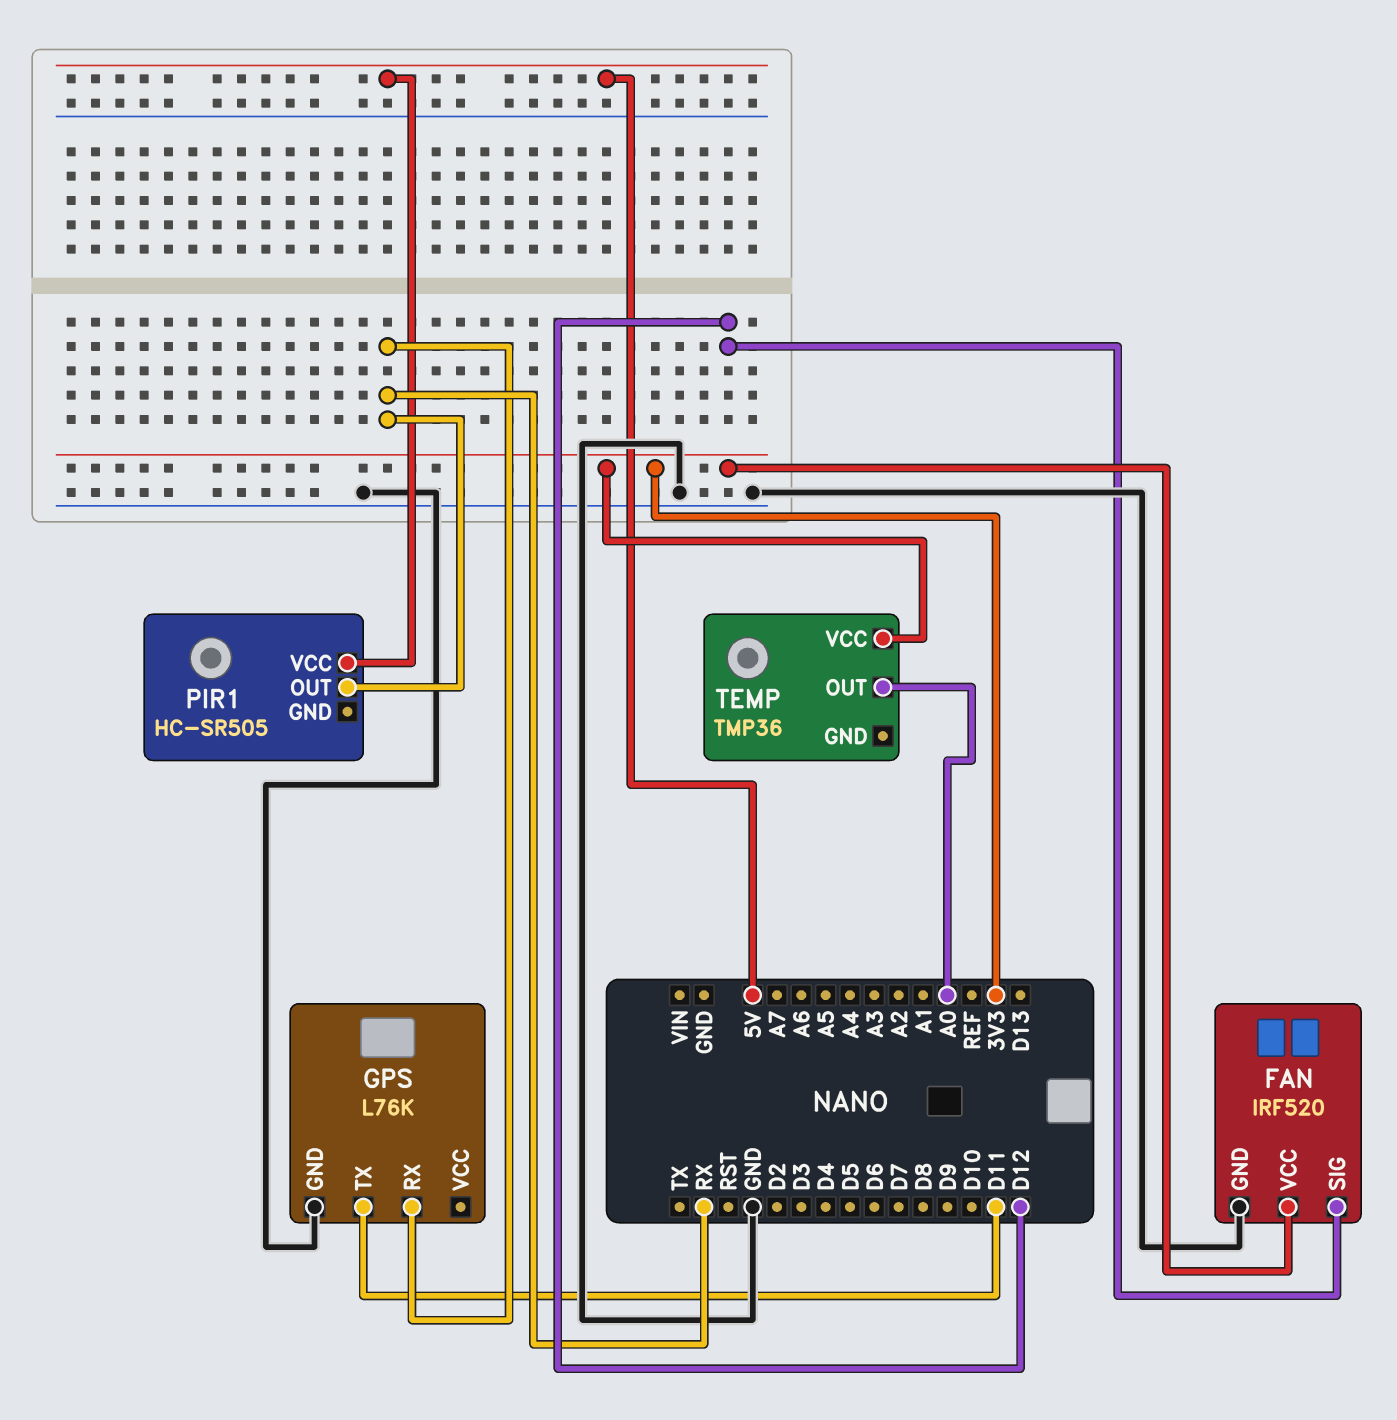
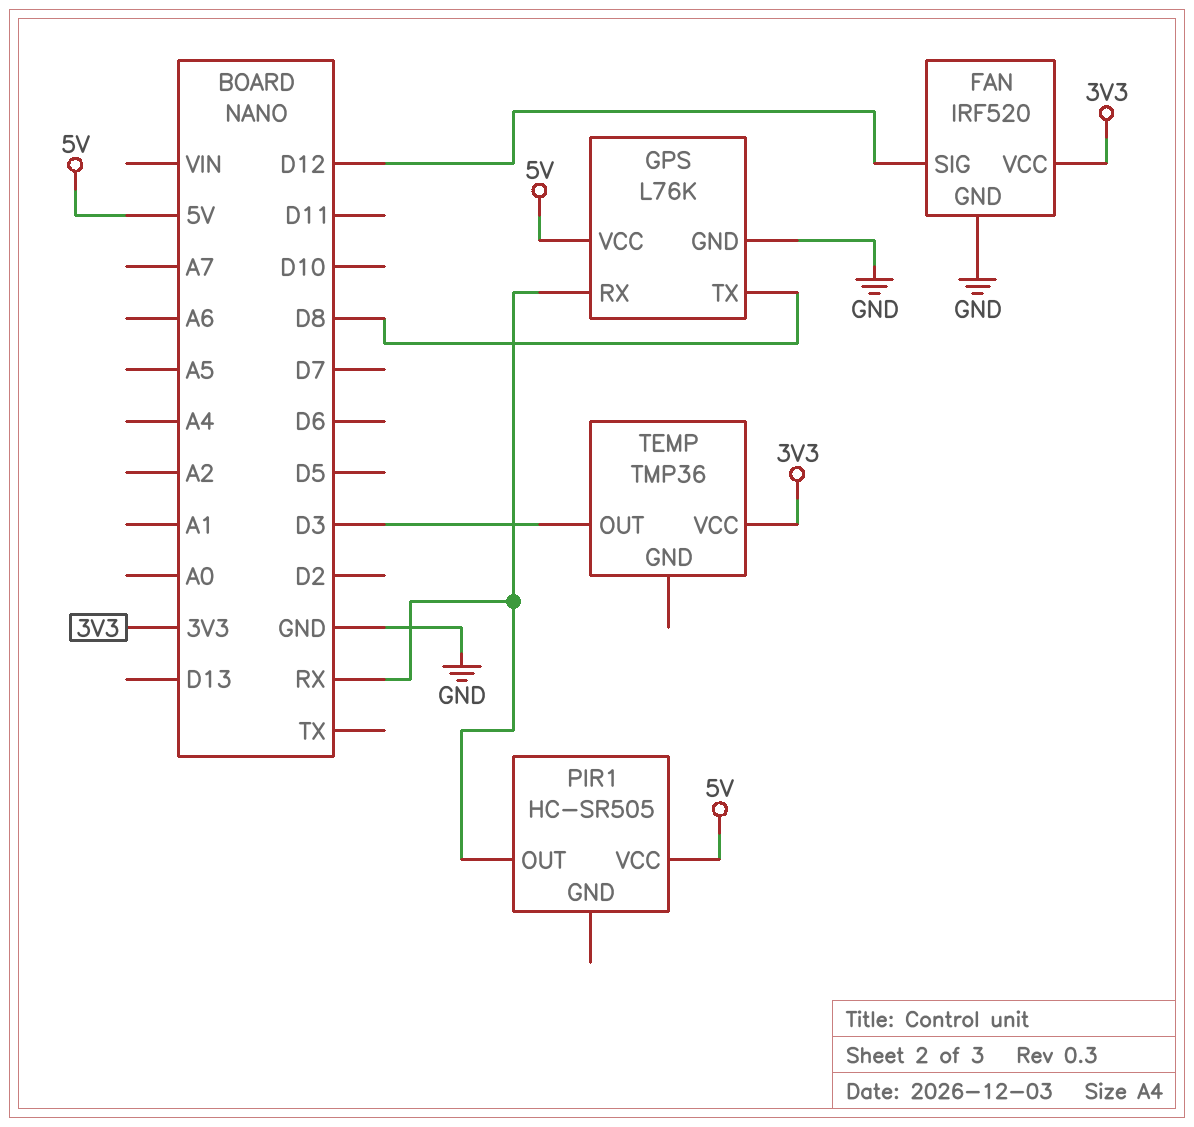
GPS pin TX: D11 -> D8
GPS pin VCC: none -> 5V
TEMP pin OUT: A0 -> D3

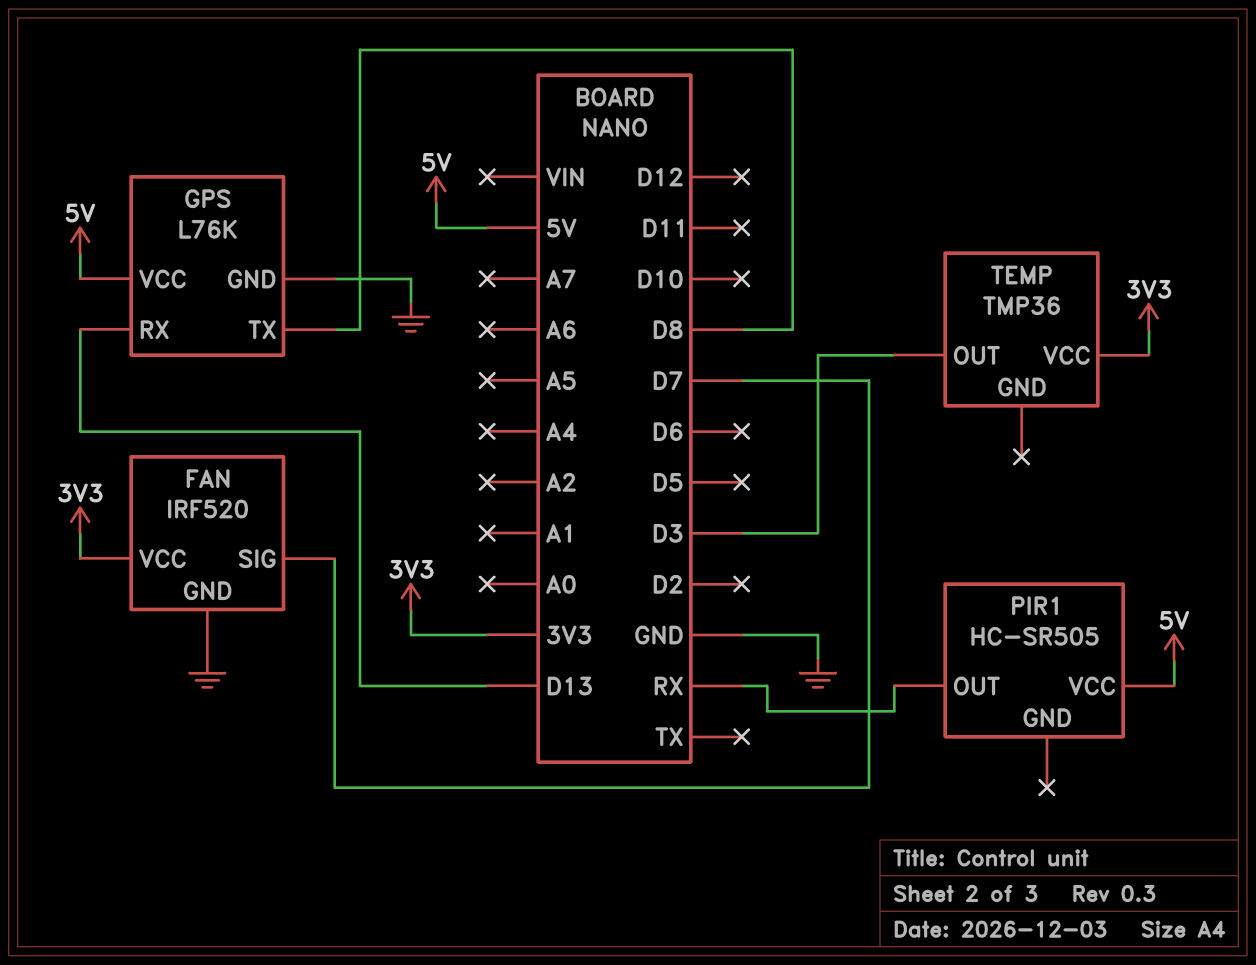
FAN pin SIG: D12 -> D7
GPS pin RX: RX -> D13

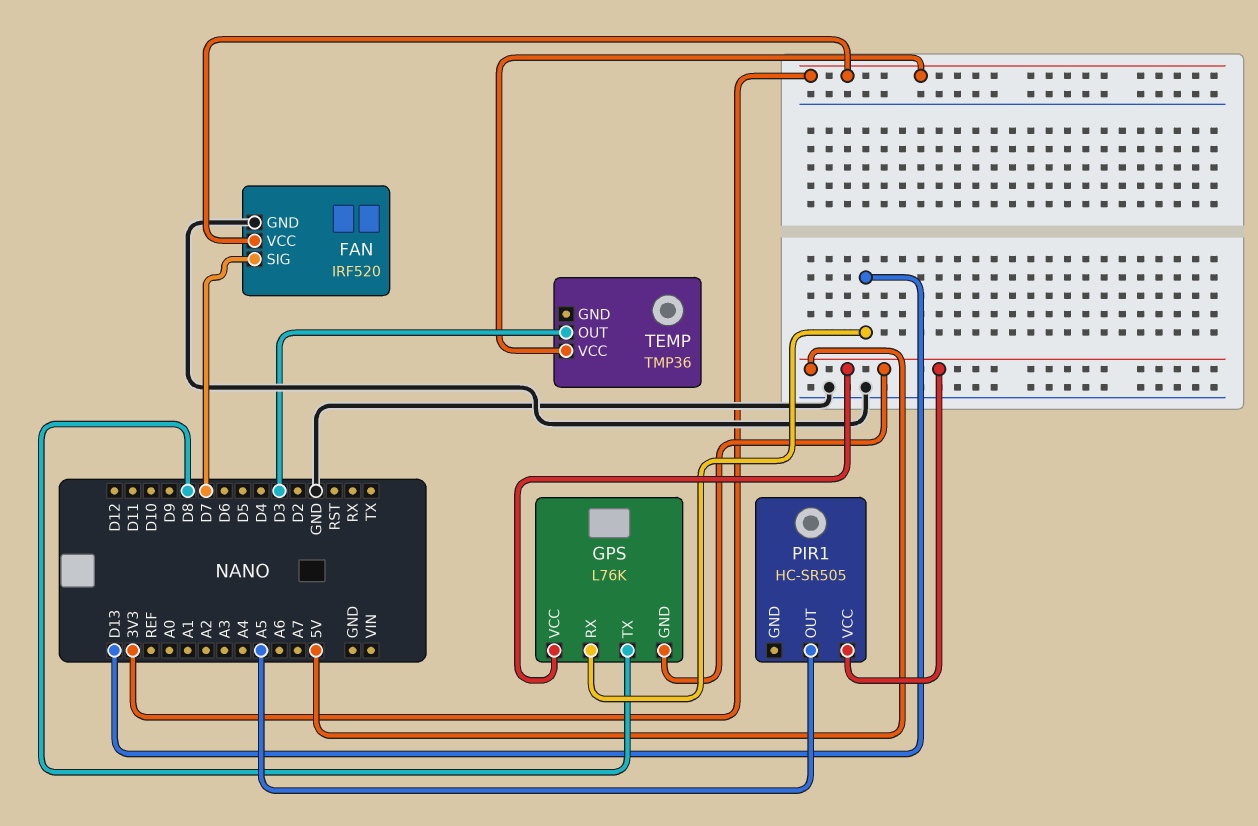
GPS pin GND: GND -> 5V
PIR1 pin OUT: RX -> A5

